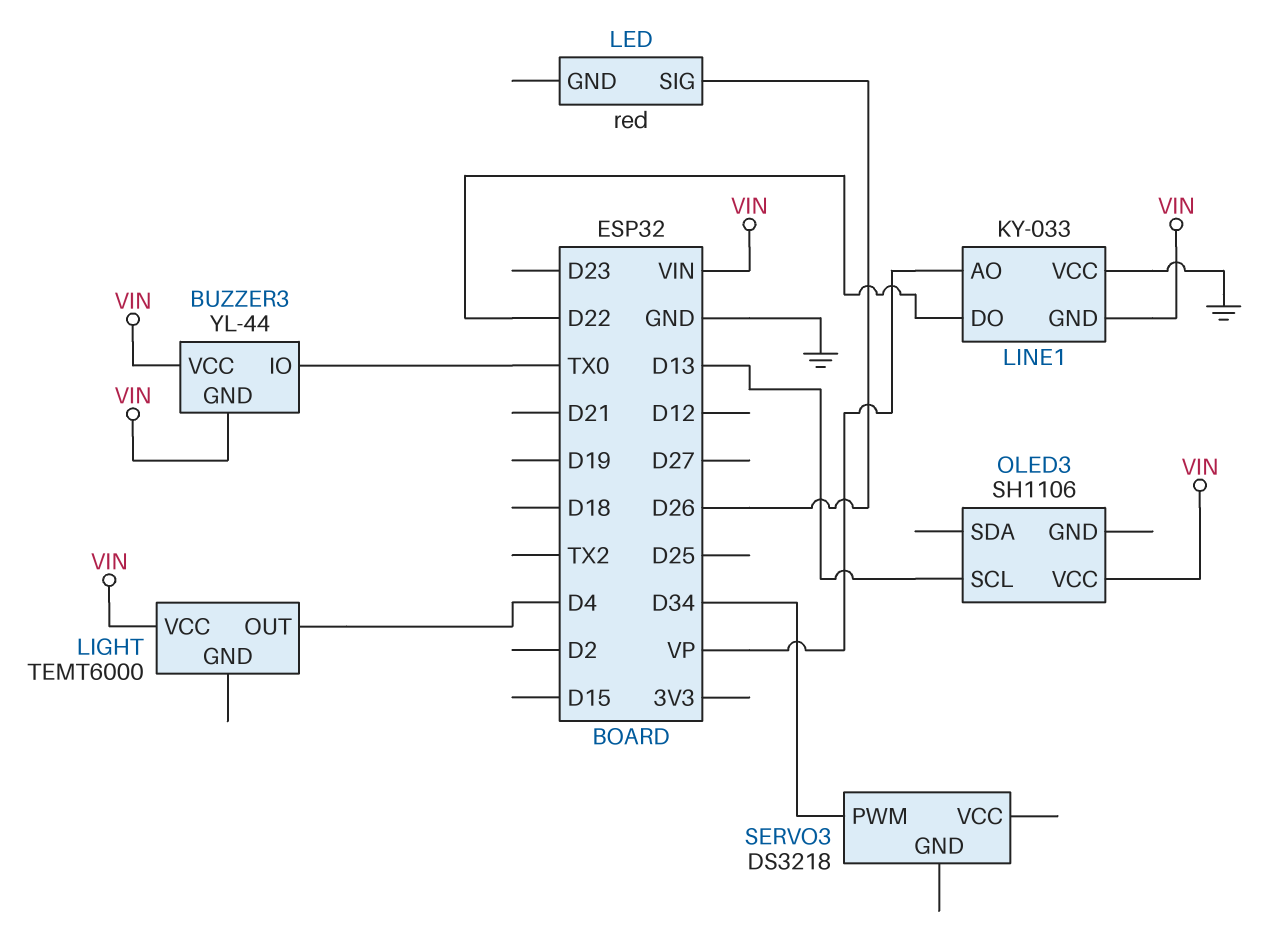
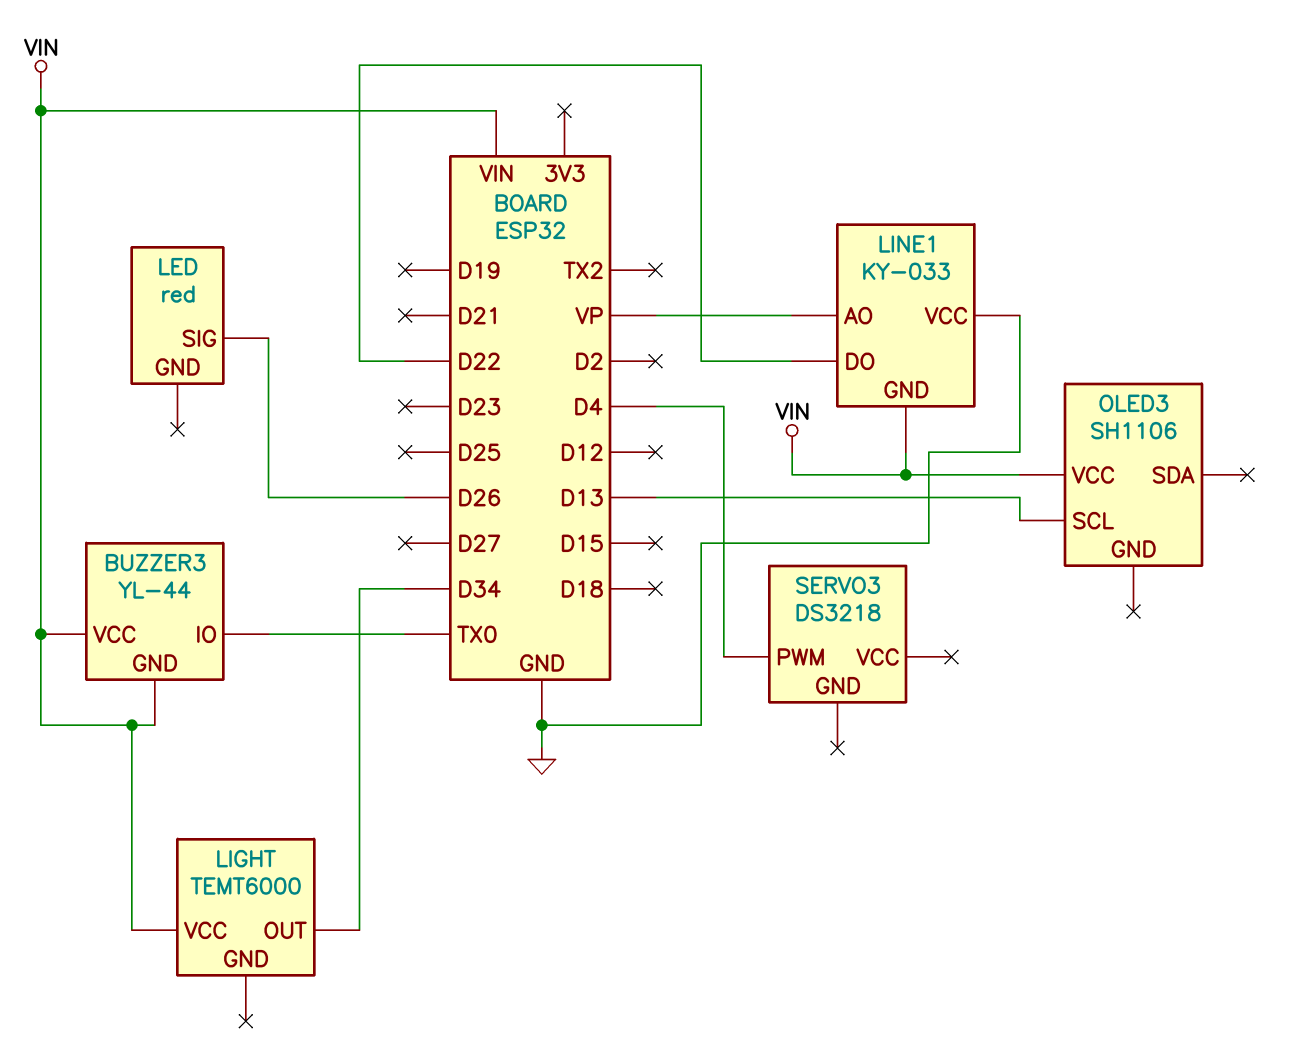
LIGHT pin OUT: D4 -> D34
SERVO3 pin PWM: D34 -> D4

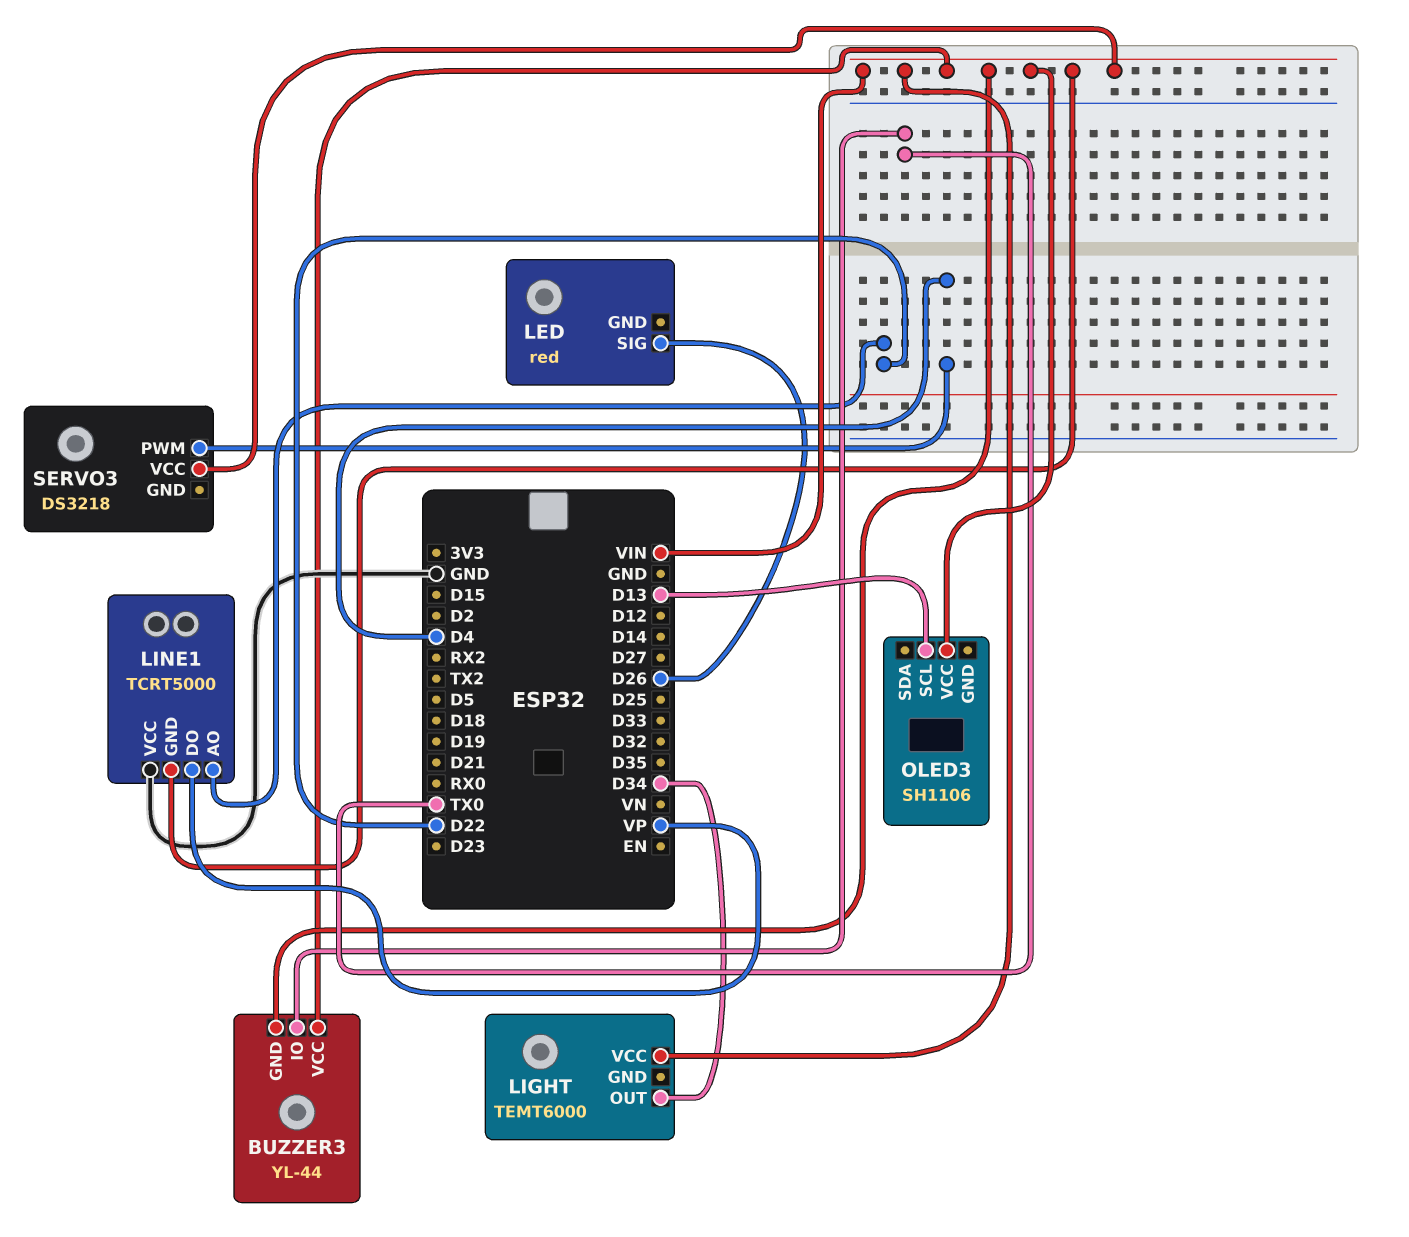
LINE1: KY-033 -> TCRT5000
LINE1 pin AO: VP -> D22
LINE1 pin DO: D22 -> VP
SERVO3 pin VCC: none -> VIN

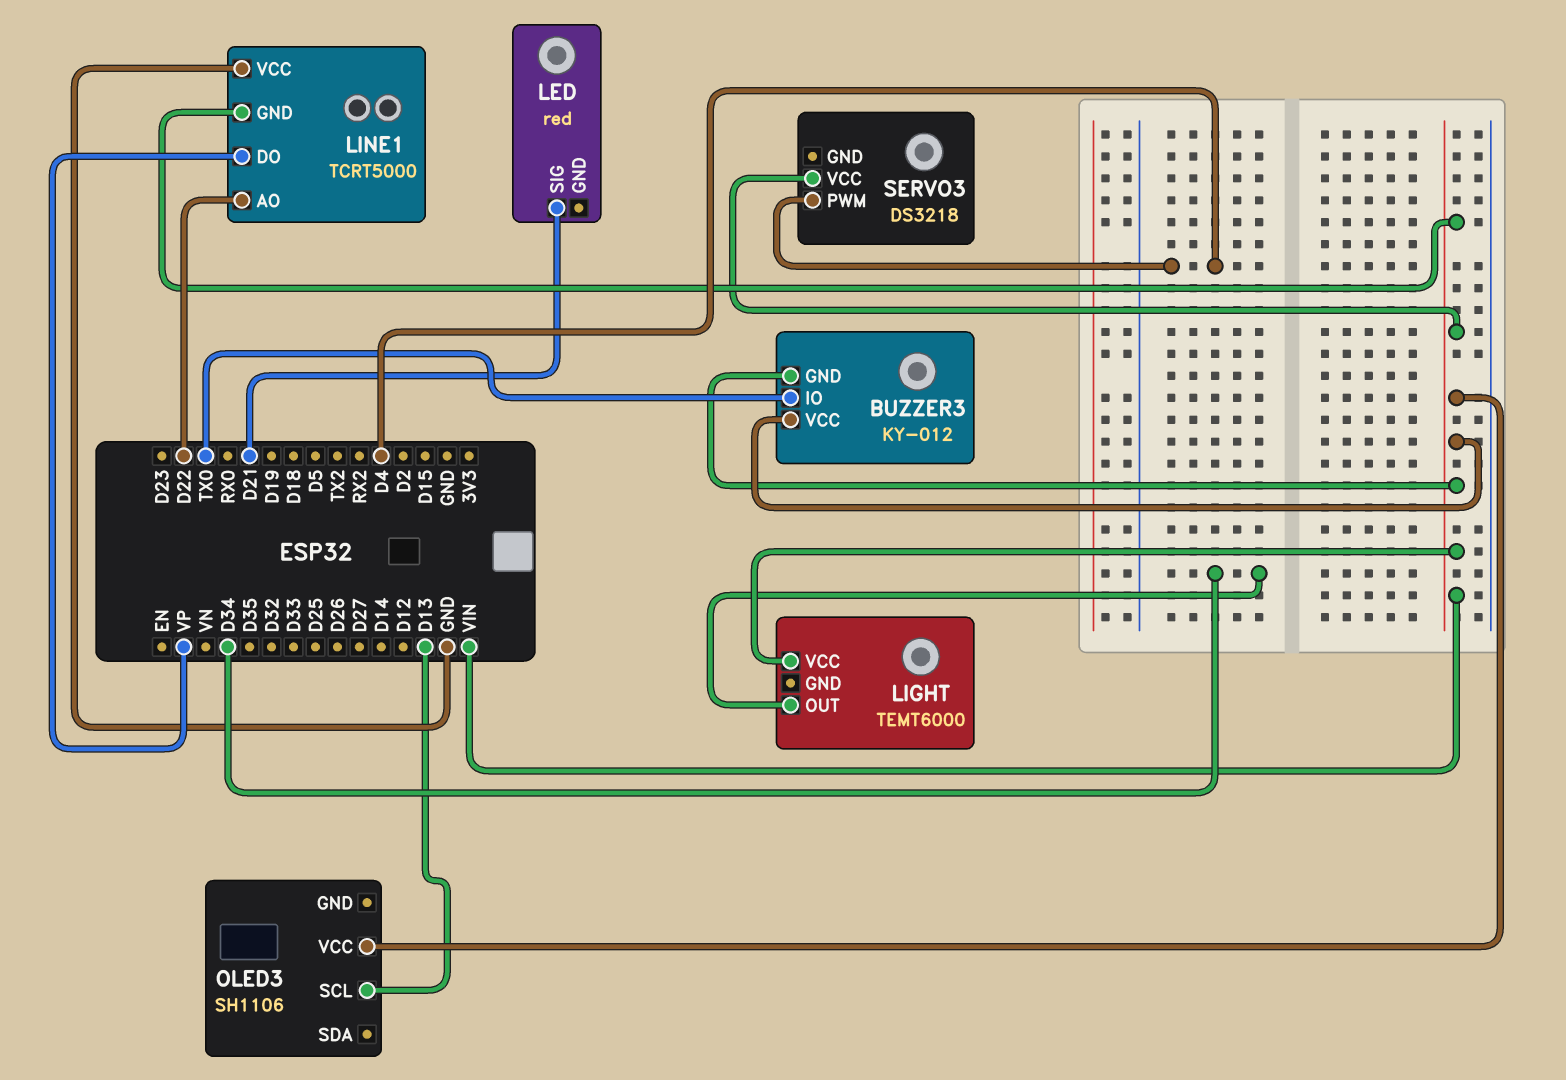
BUZZER3: YL-44 -> KY-012
LED pin SIG: D26 -> D21

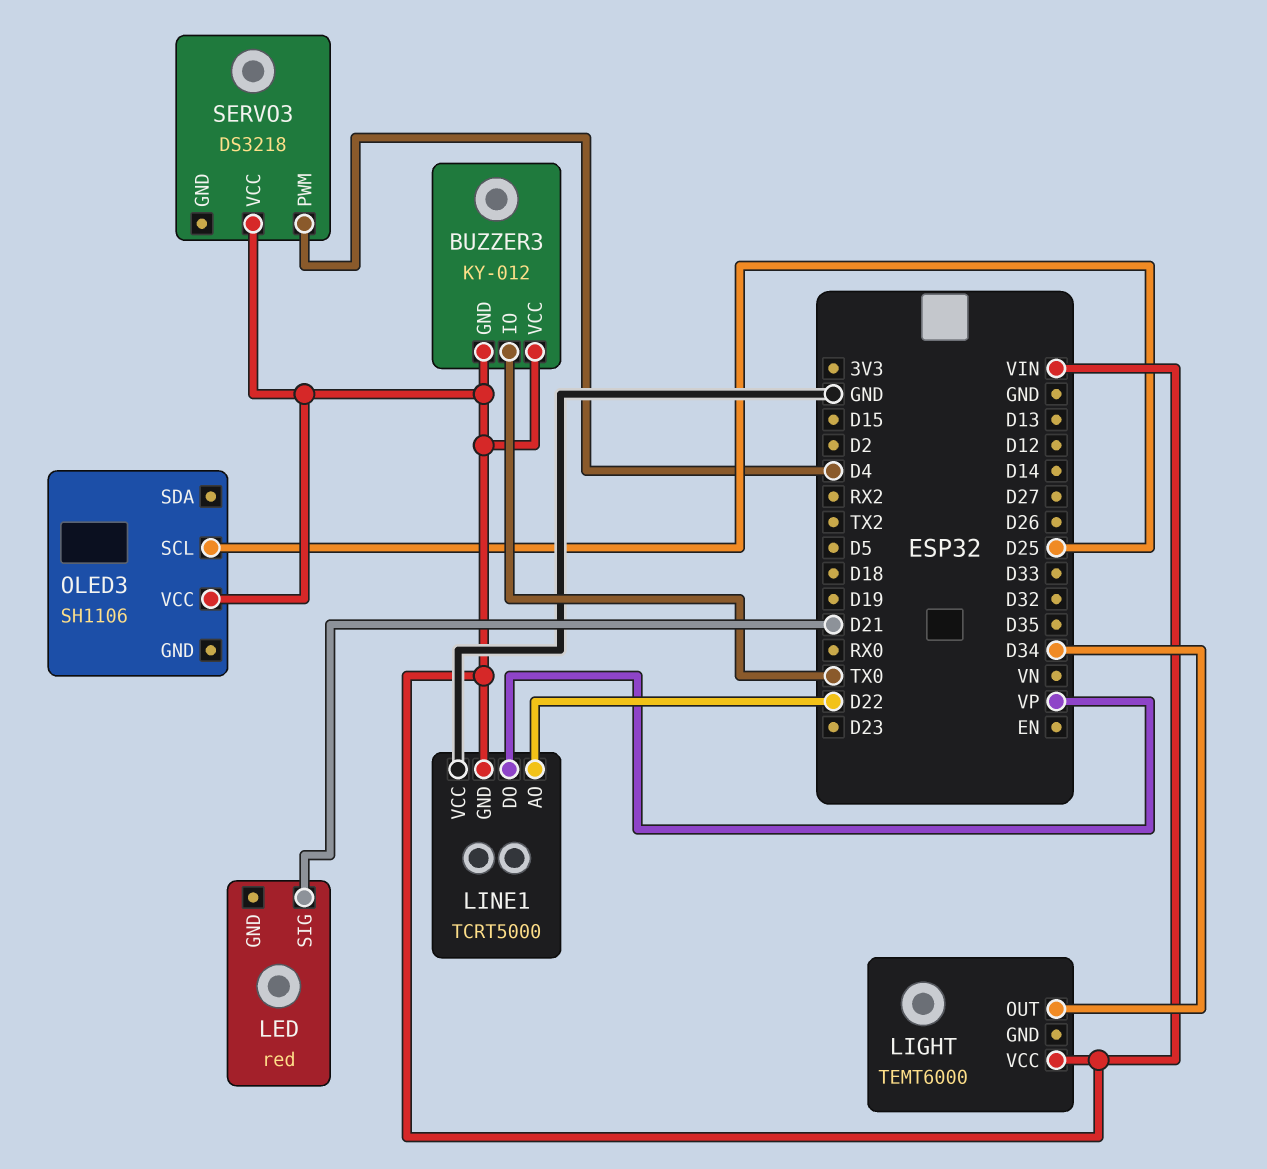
OLED3 pin SCL: D13 -> D25

